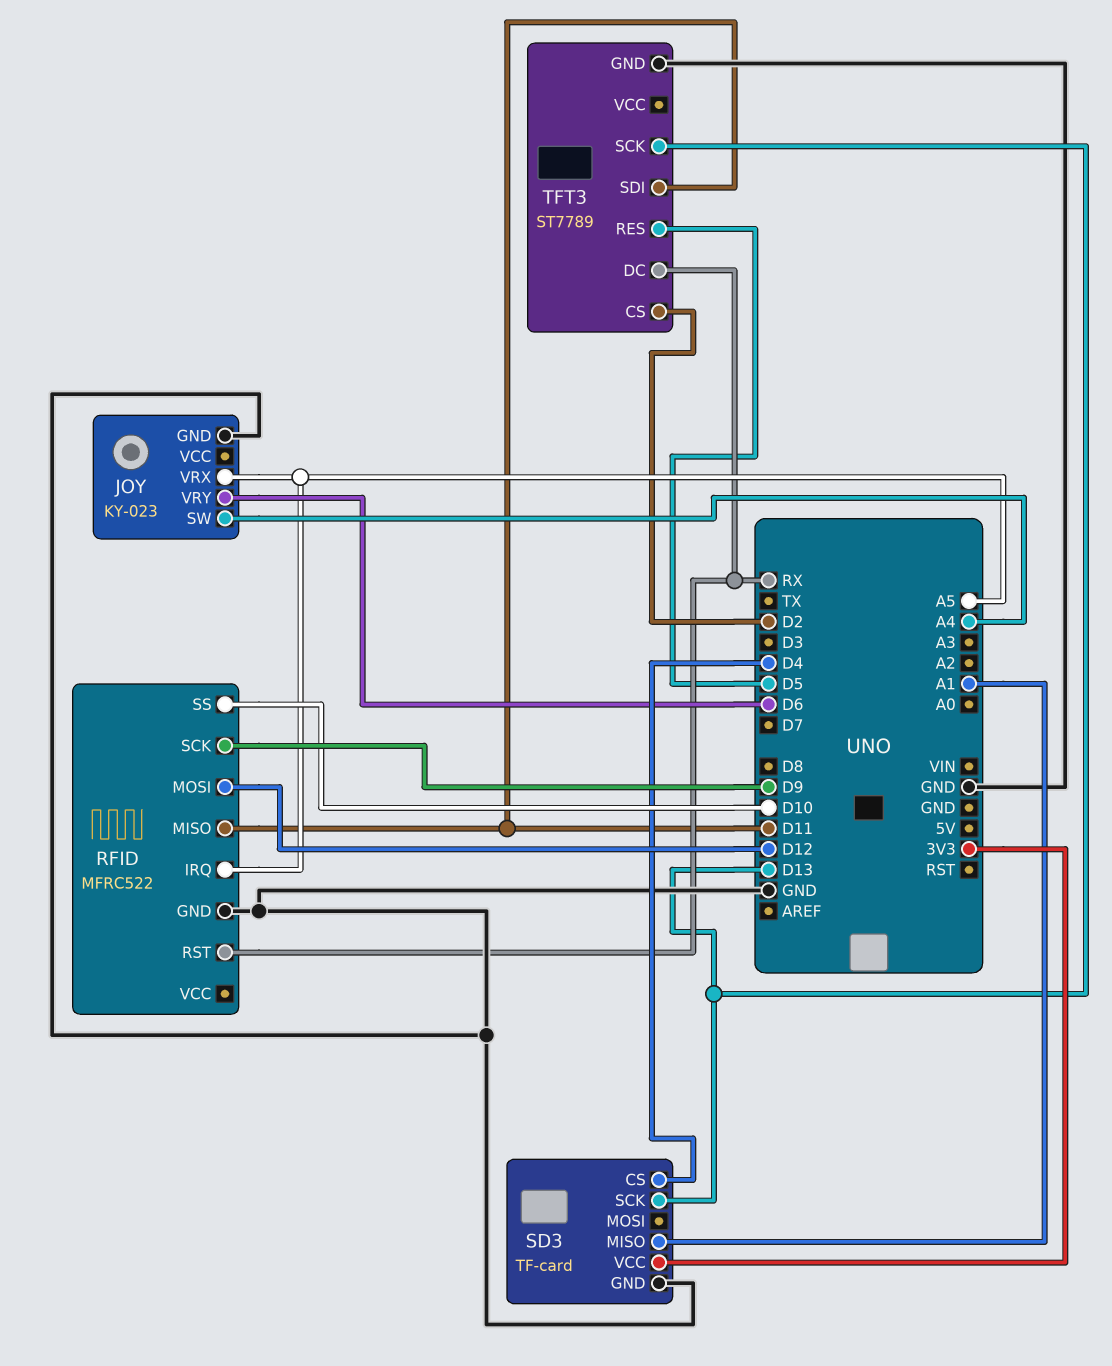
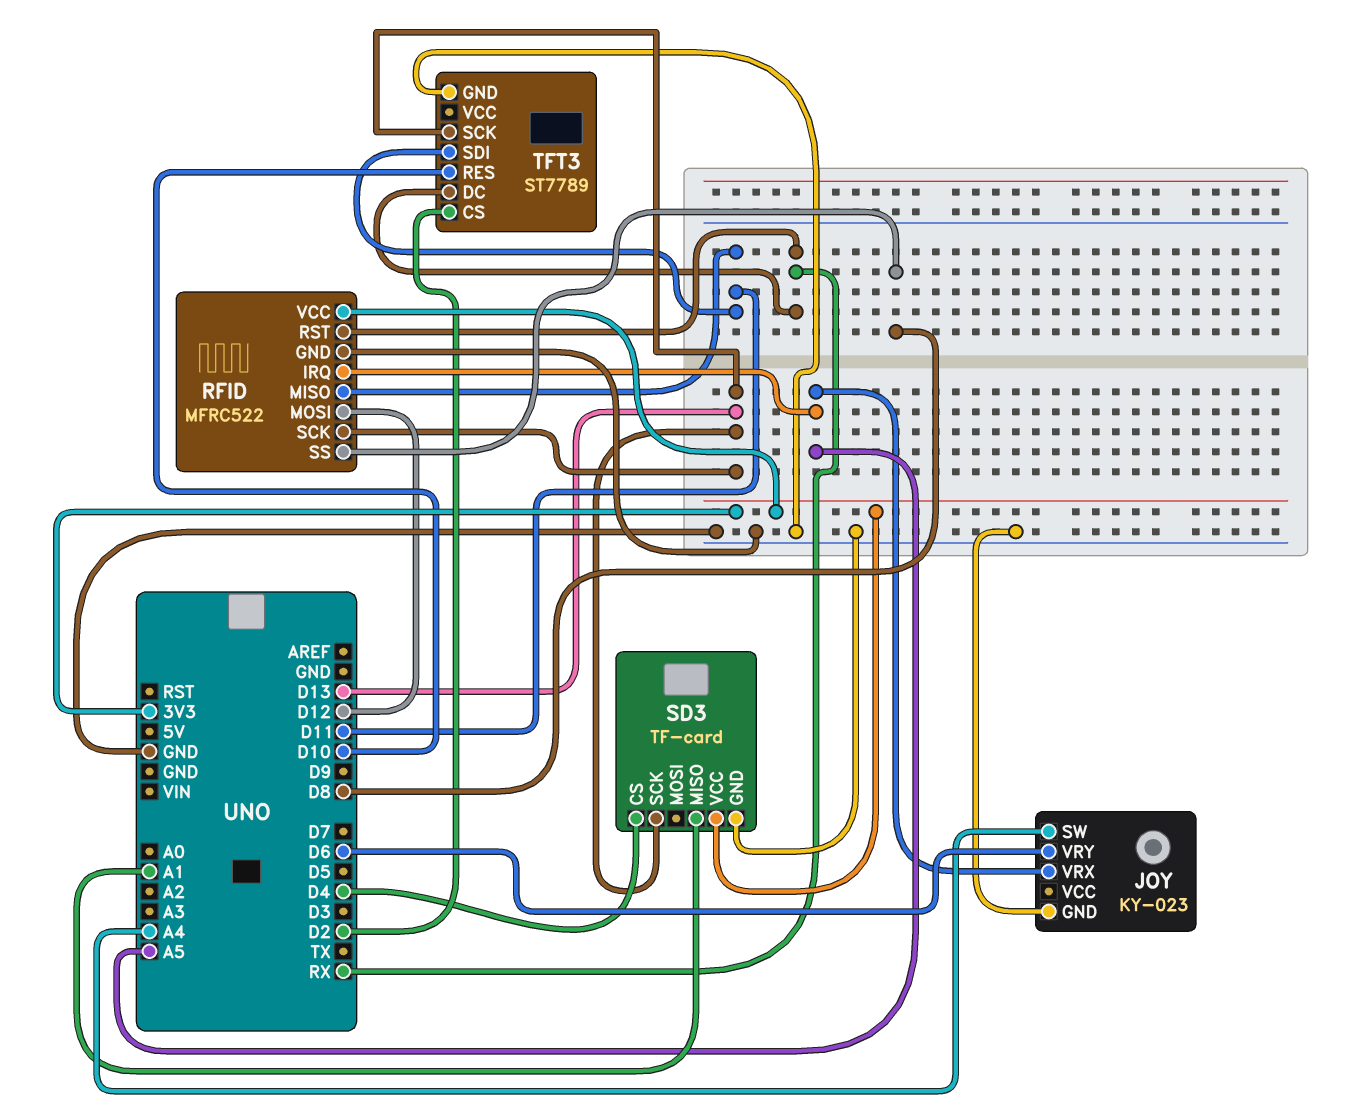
RFID pin SCK: D9 -> D13
RFID pin SS: D10 -> D8
RFID pin VCC: none -> 3V3
TFT3 pin RES: D5 -> D10

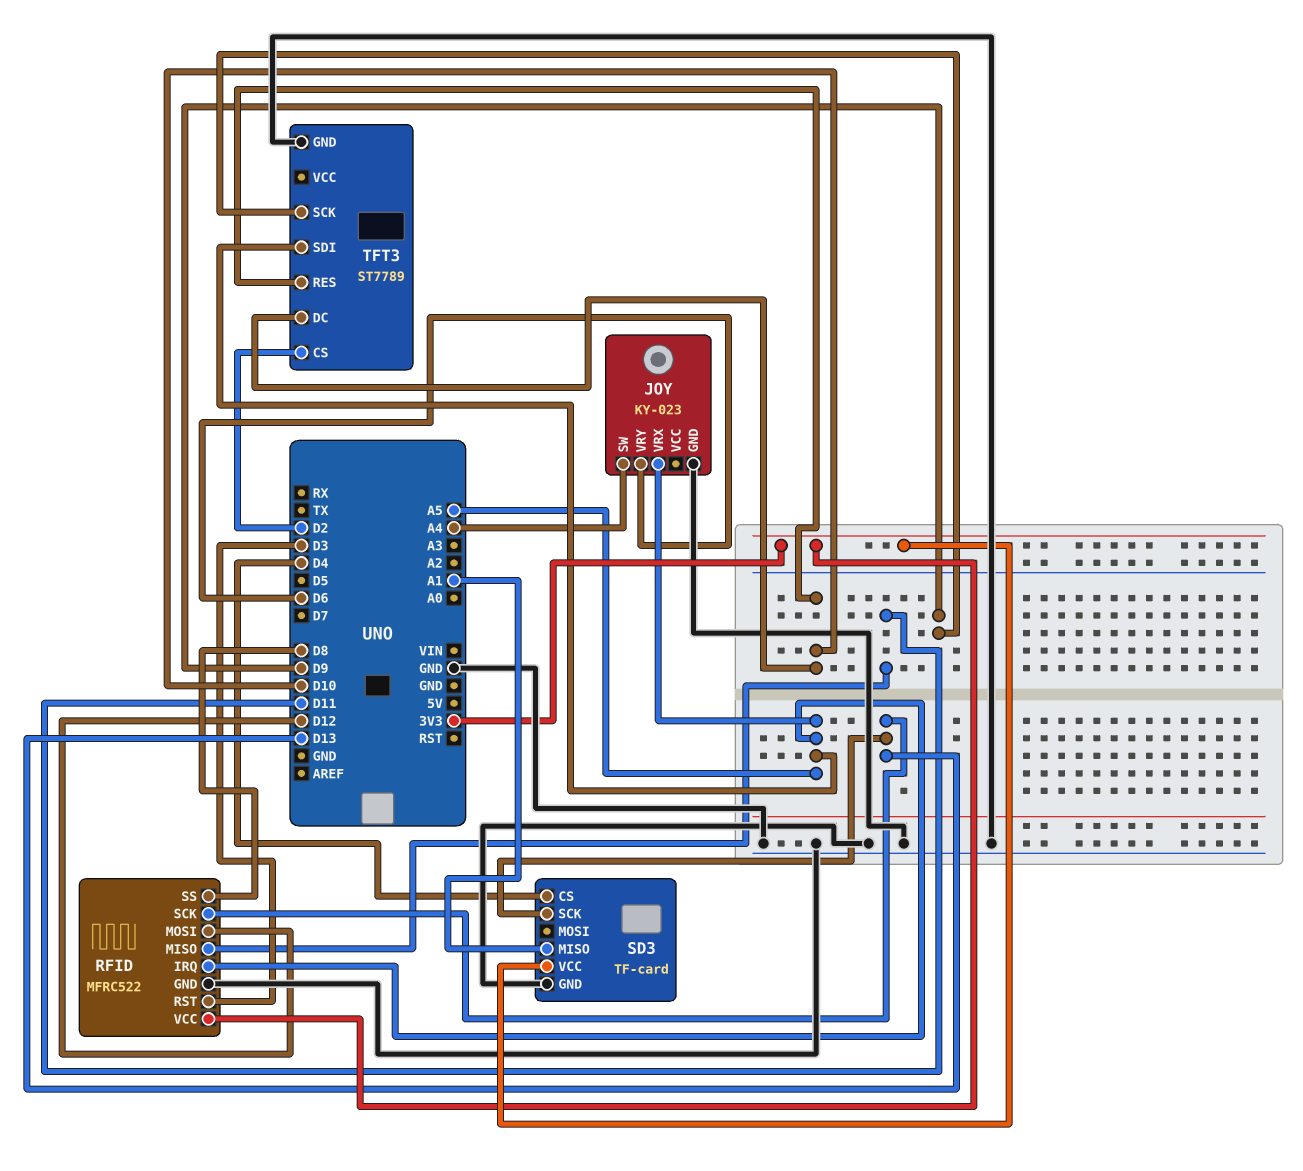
RFID pin RST: RX -> D3
TFT3 pin DC: RX -> D10
TFT3 pin SCK: D13 -> D9
TFT3 pin SDI: D11 -> A5

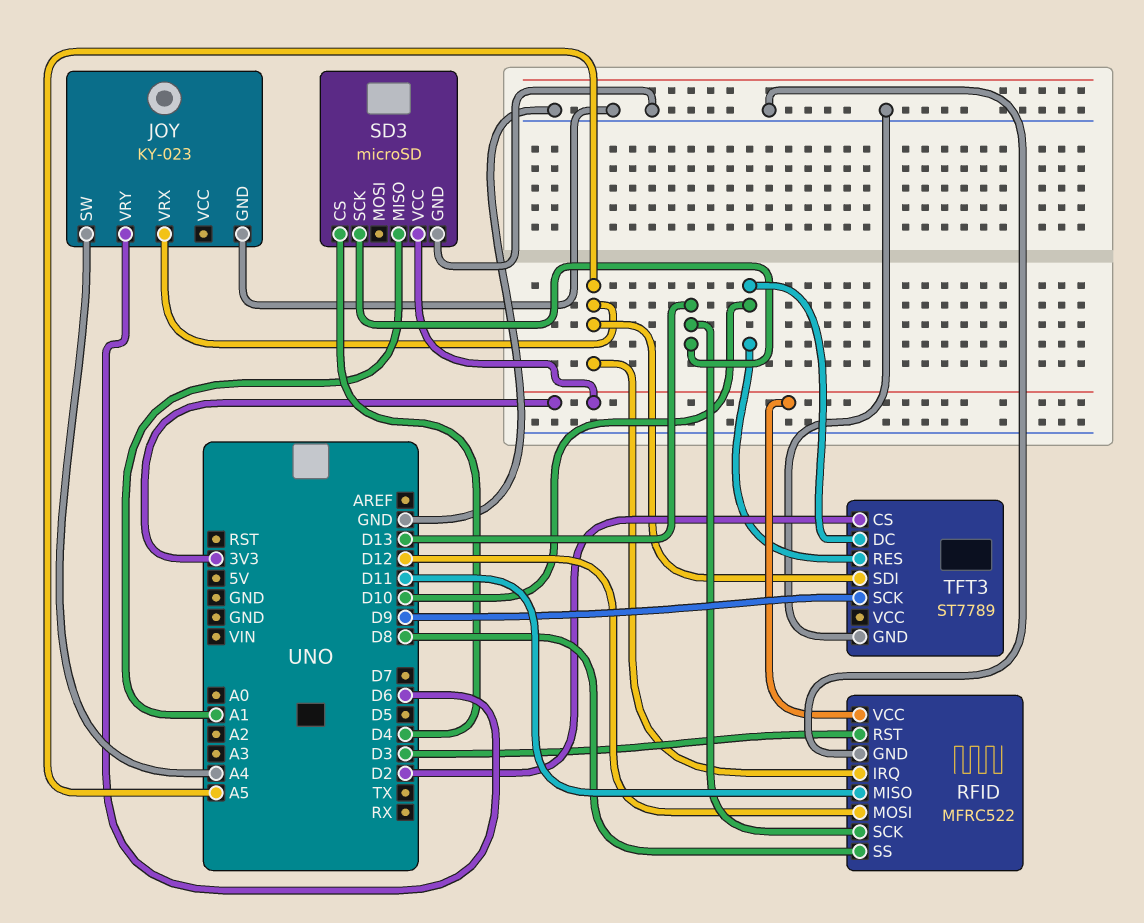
SD3: TF-card -> microSD

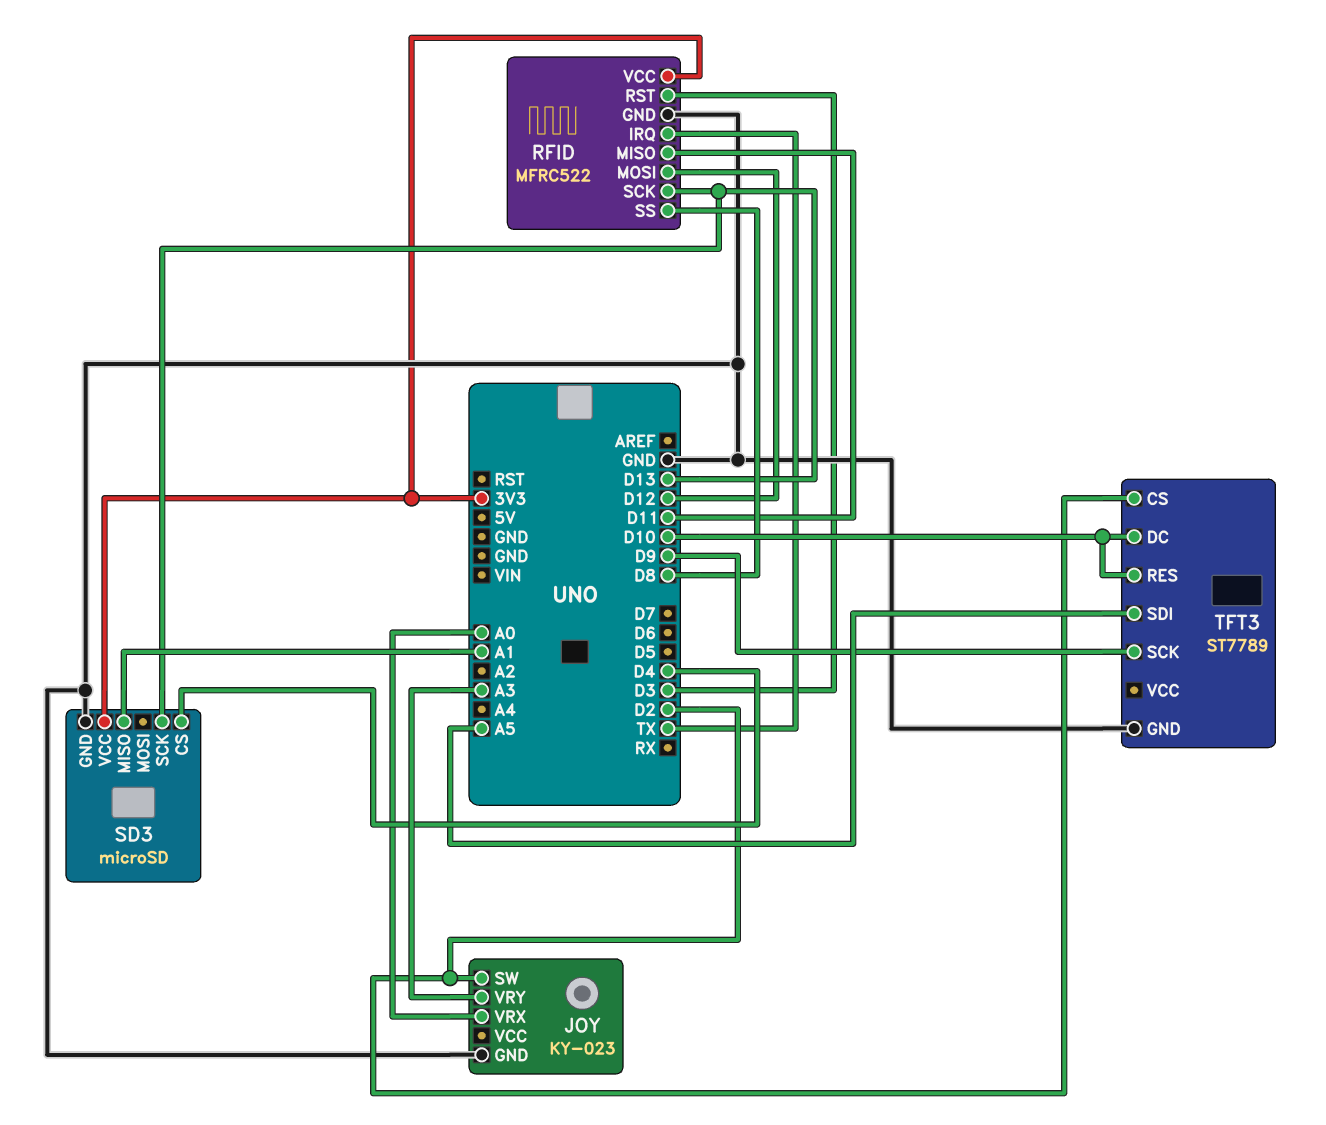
JOY pin SW: A4 -> D2
JOY pin VRX: A5 -> A0
JOY pin VRY: D6 -> A3
RFID pin IRQ: A5 -> TX

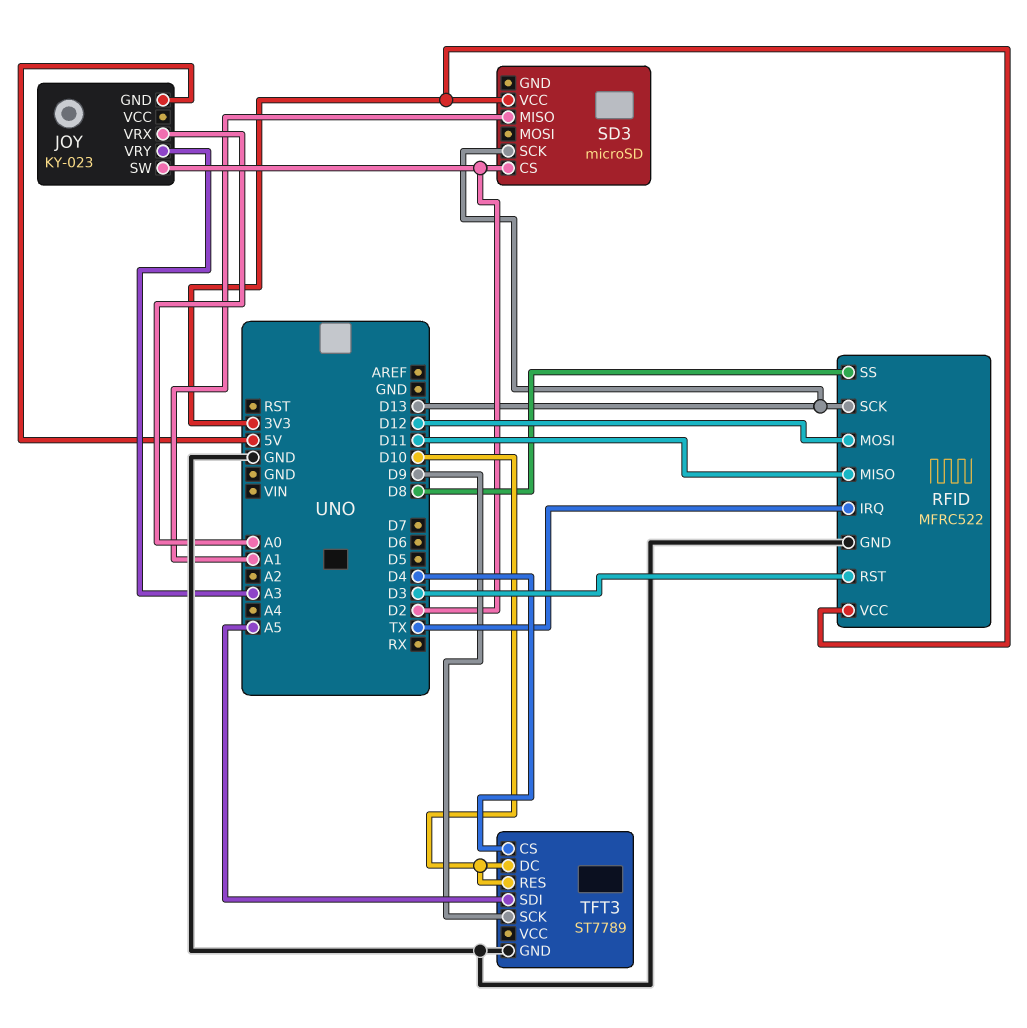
JOY pin GND: GND -> 5V
SD3 pin CS: D4 -> D2
SD3 pin GND: GND -> none
TFT3 pin CS: D2 -> D4

